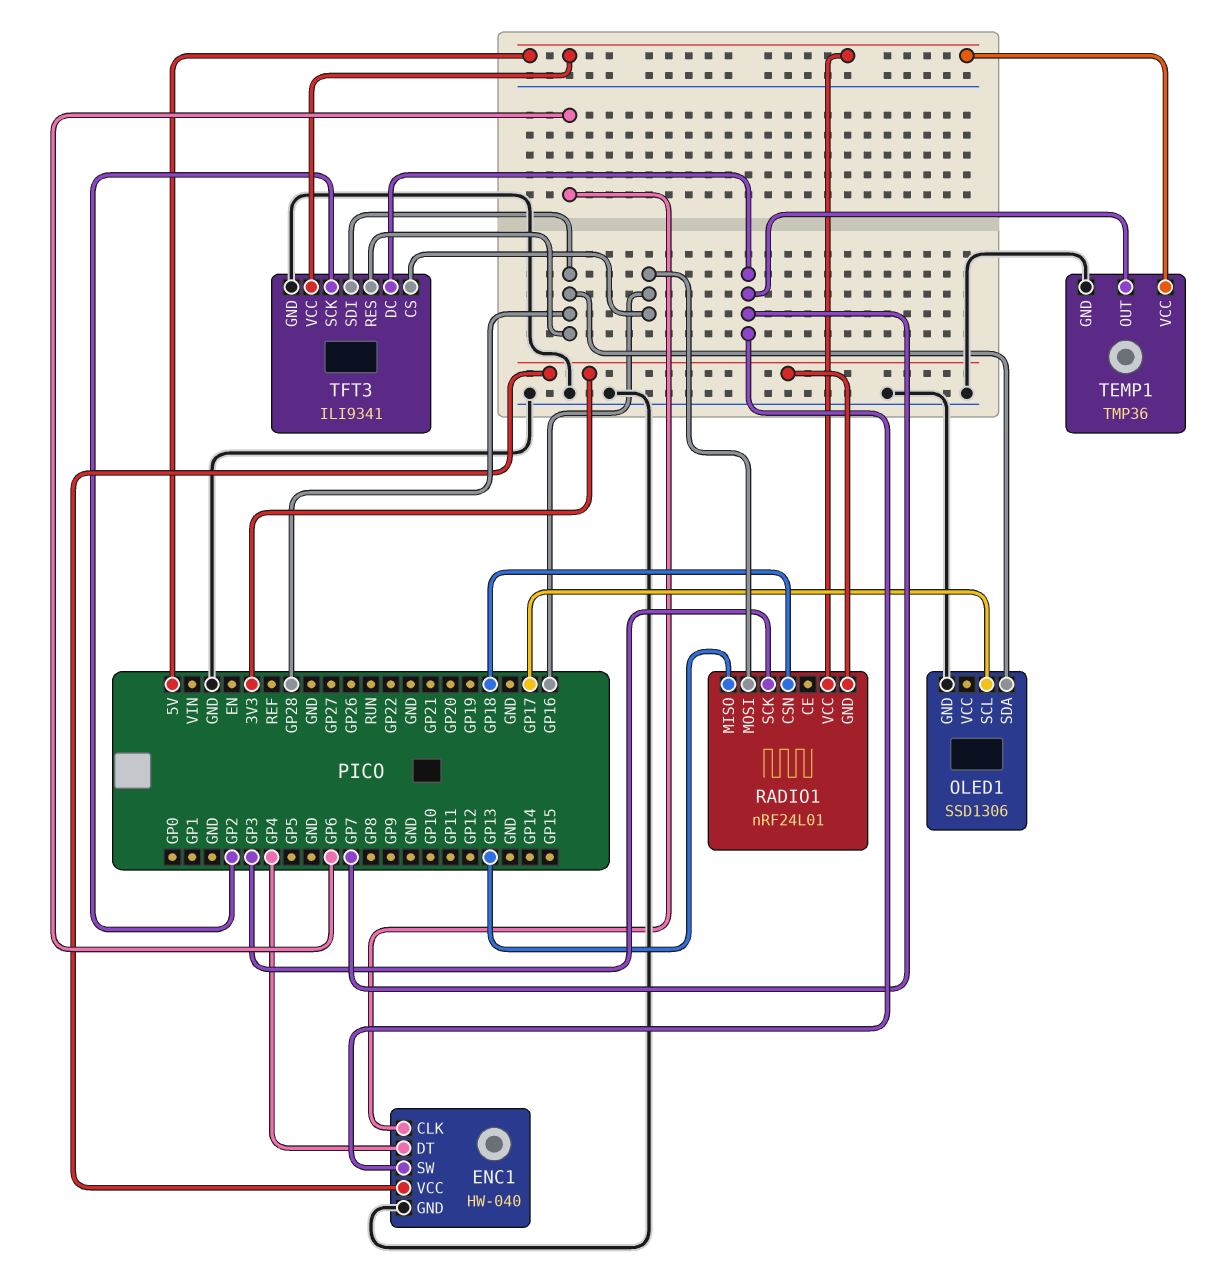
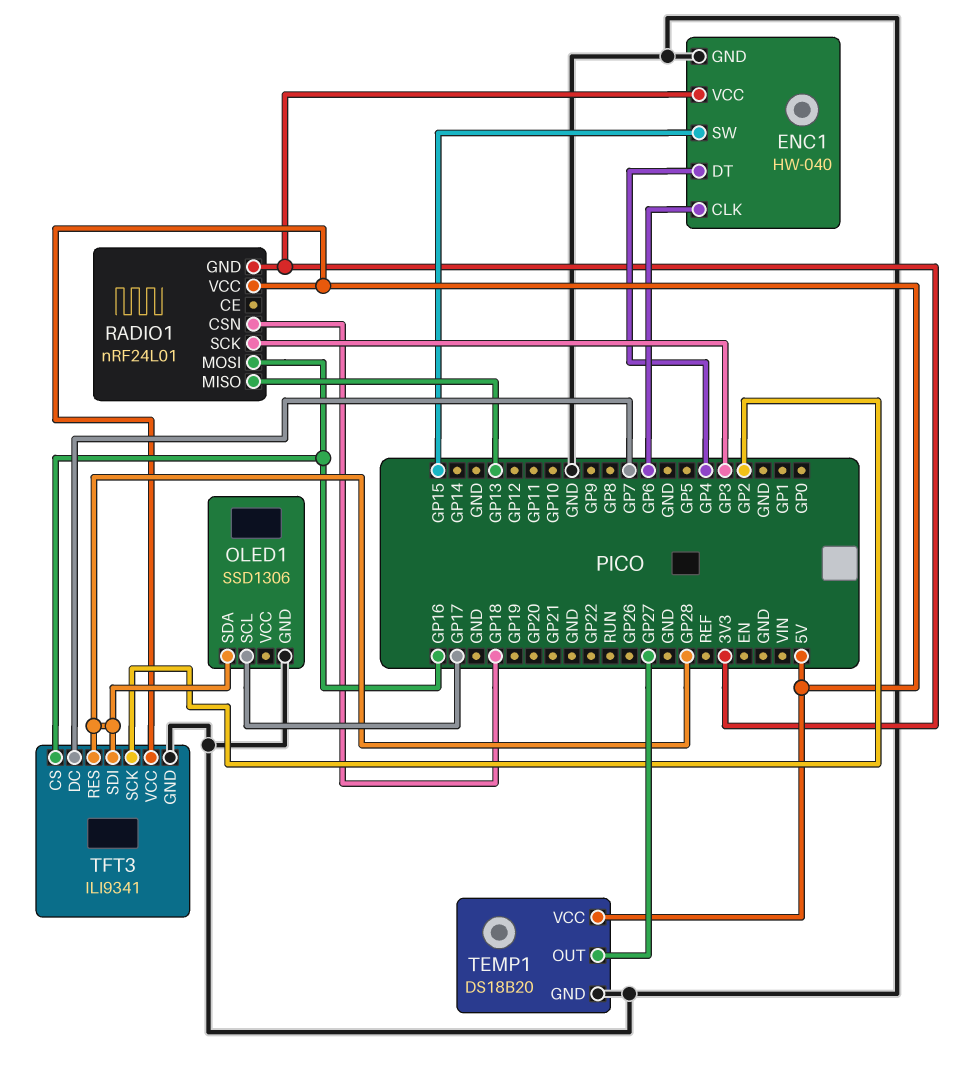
ENC1 pin SW: GP7 -> GP15
TEMP1: TMP36 -> DS18B20
TEMP1 pin OUT: GP7 -> GP27

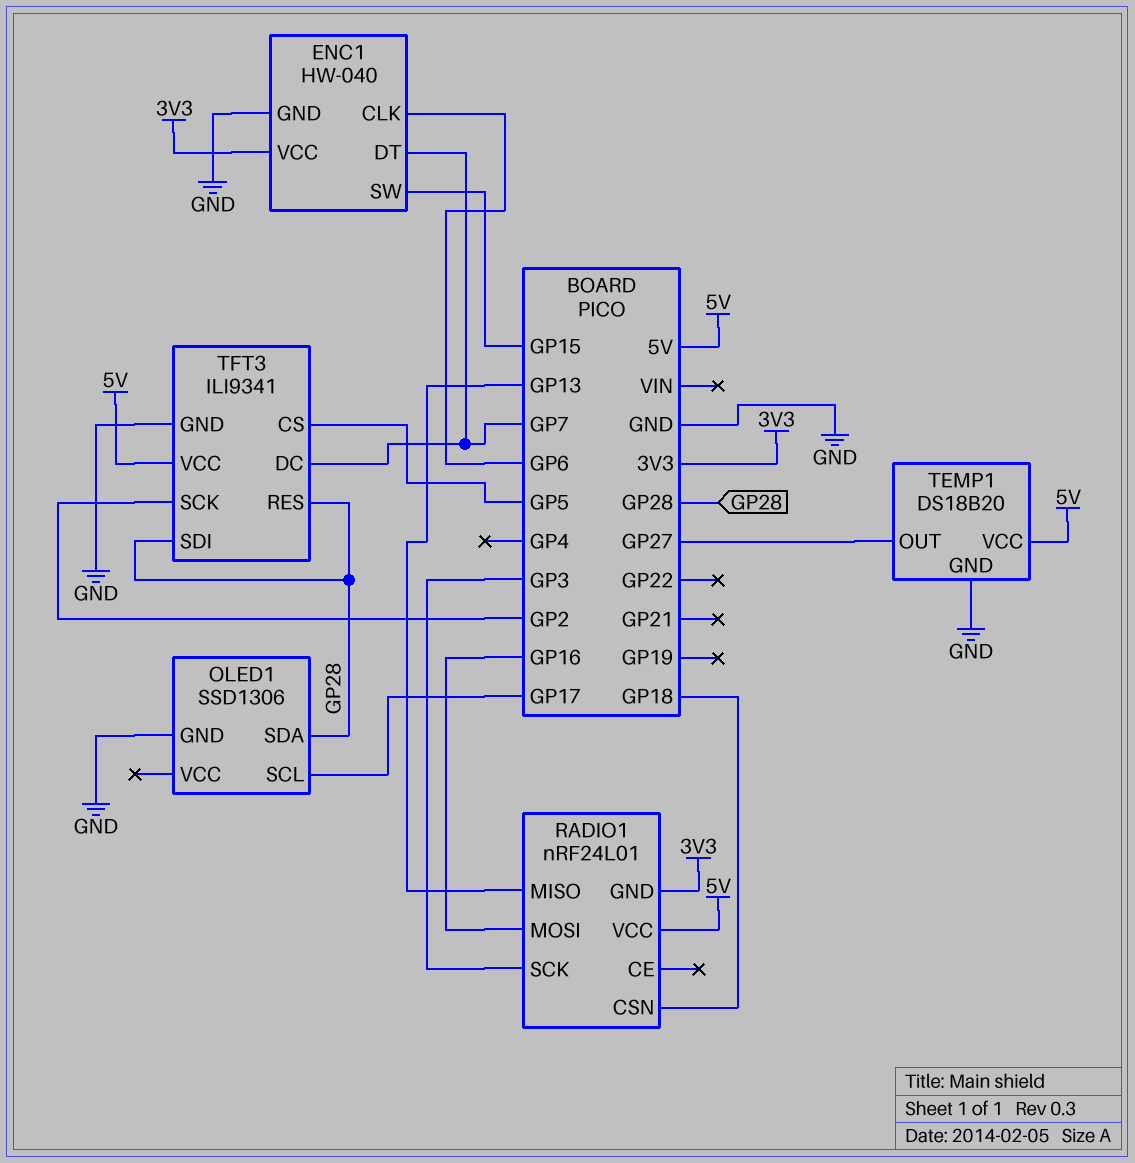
ENC1 pin DT: GP4 -> GP7
TFT3 pin CS: GP16 -> GP5

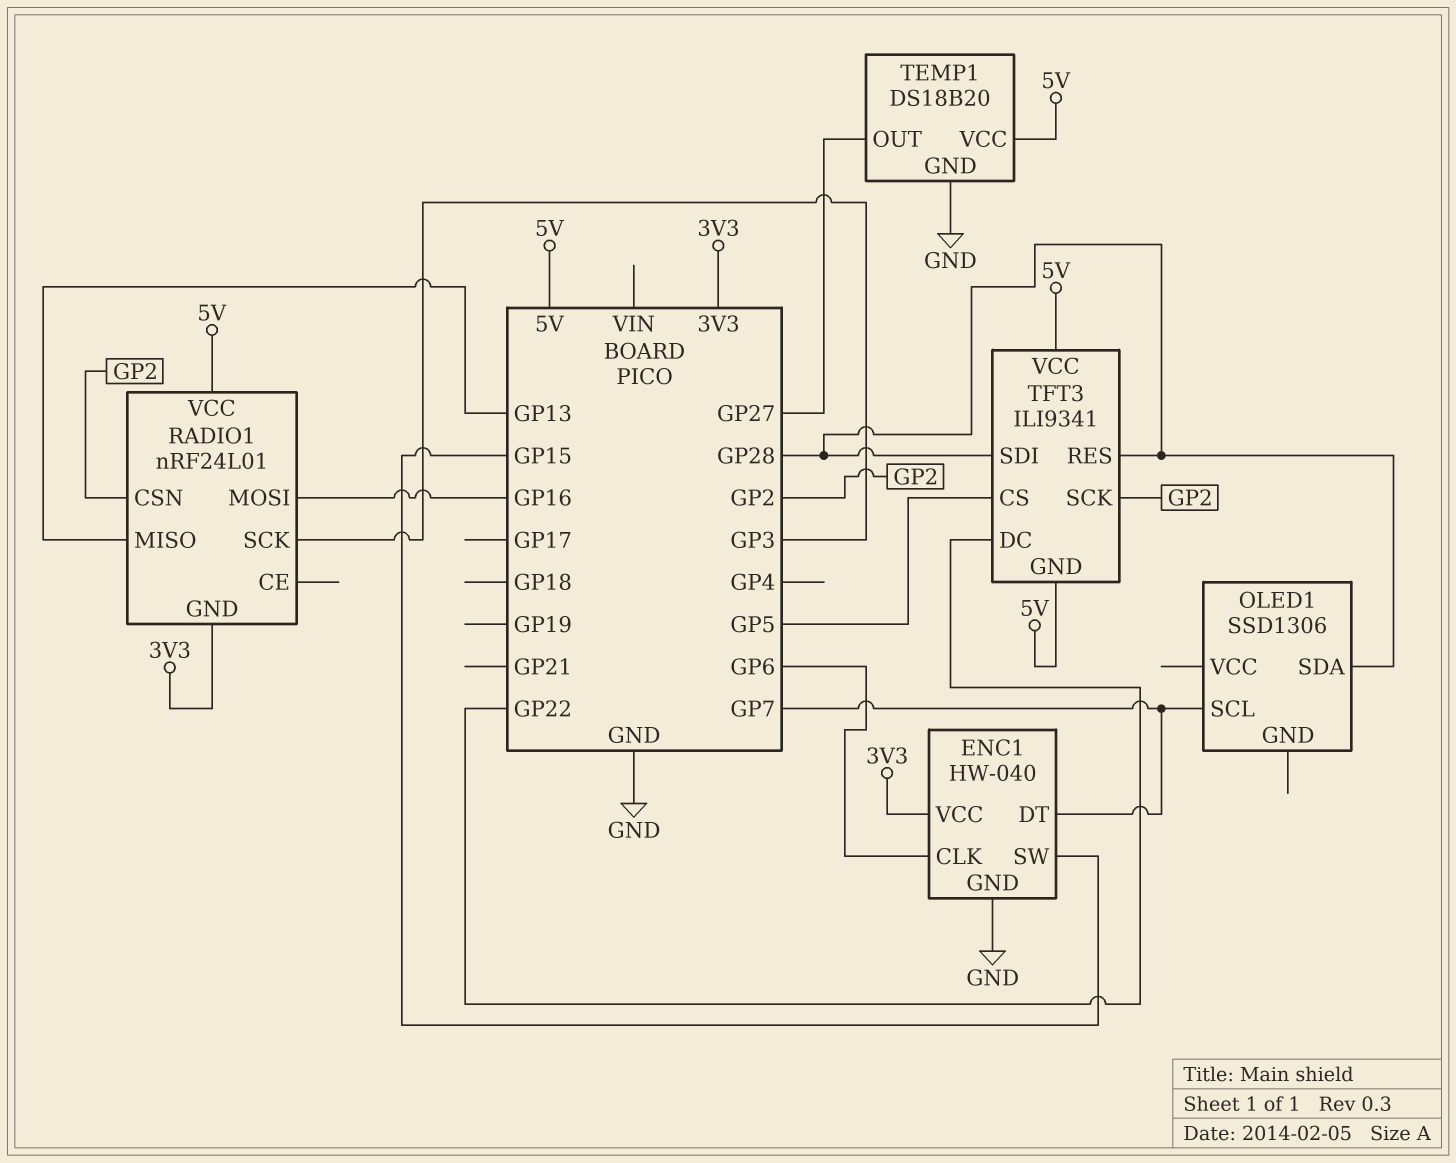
OLED1 pin GND: GND -> none
OLED1 pin SCL: GP17 -> GP7
RADIO1 pin CSN: GP18 -> GP2
TFT3 pin DC: GP7 -> GP22
TFT3 pin GND: GND -> 5V

